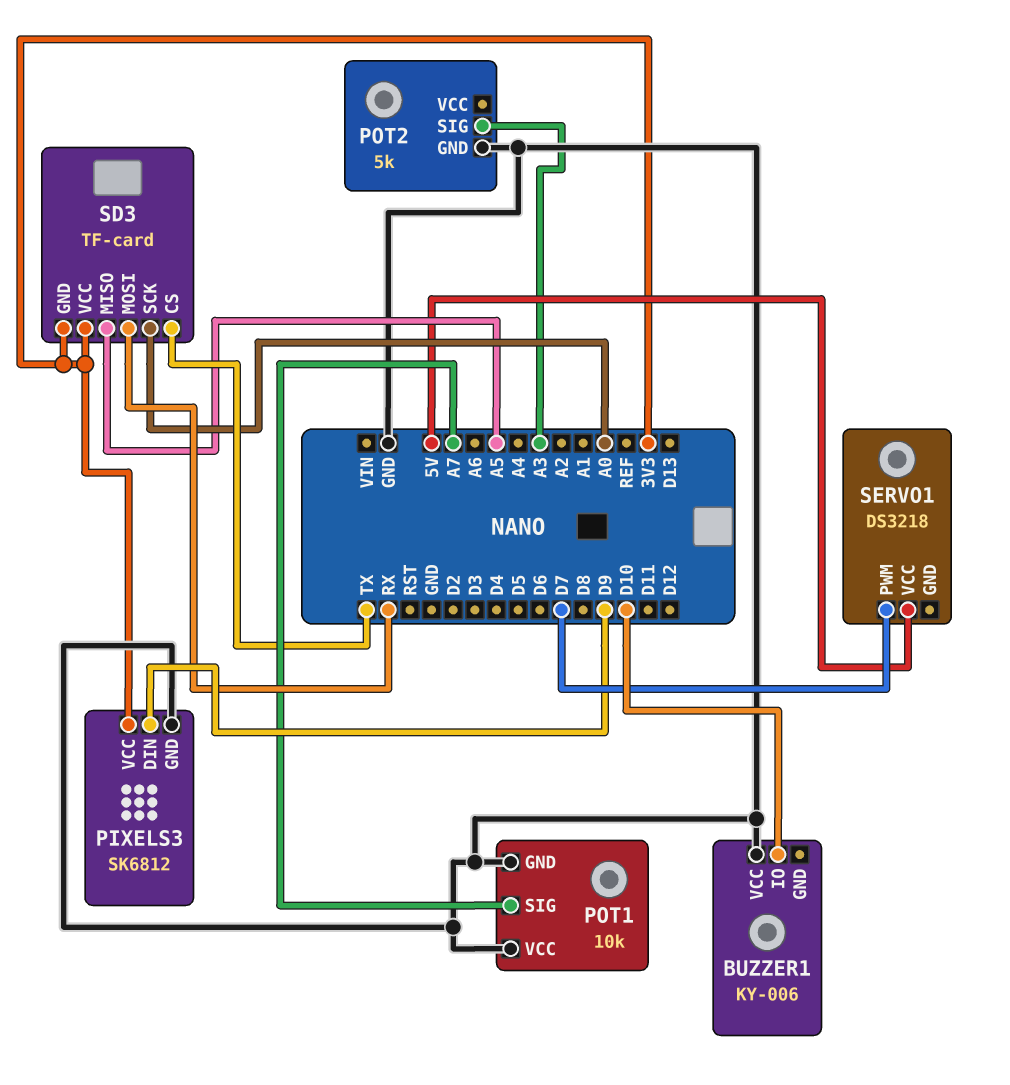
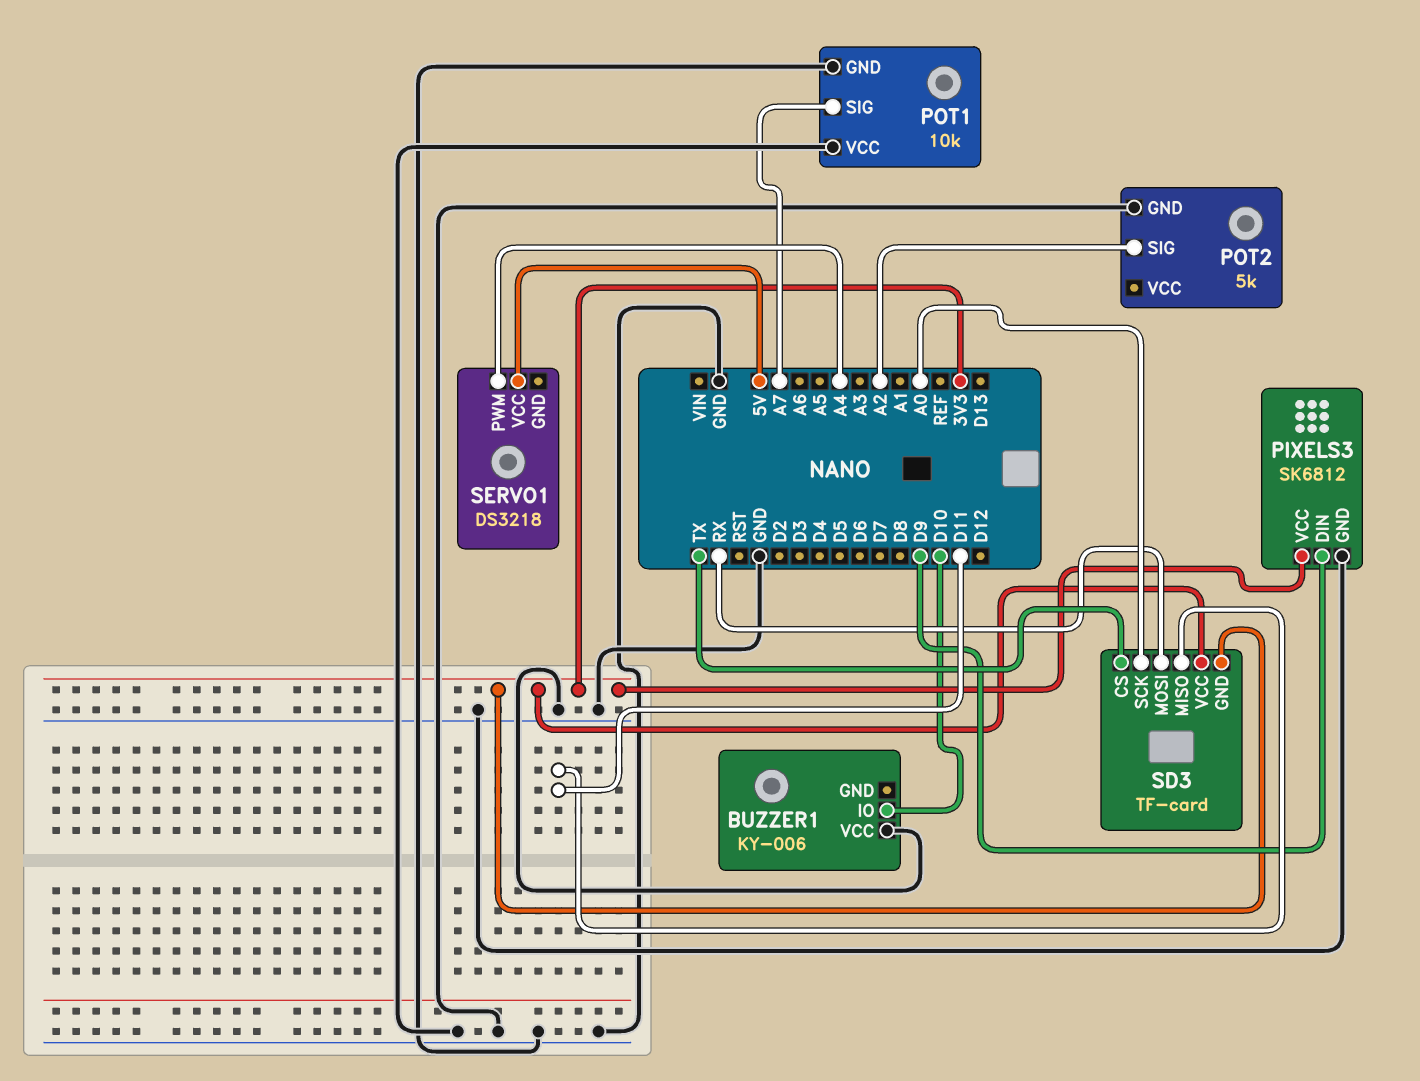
POT2 pin SIG: A3 -> A2
SD3 pin MISO: A5 -> D11
SERVO1 pin PWM: D7 -> A4

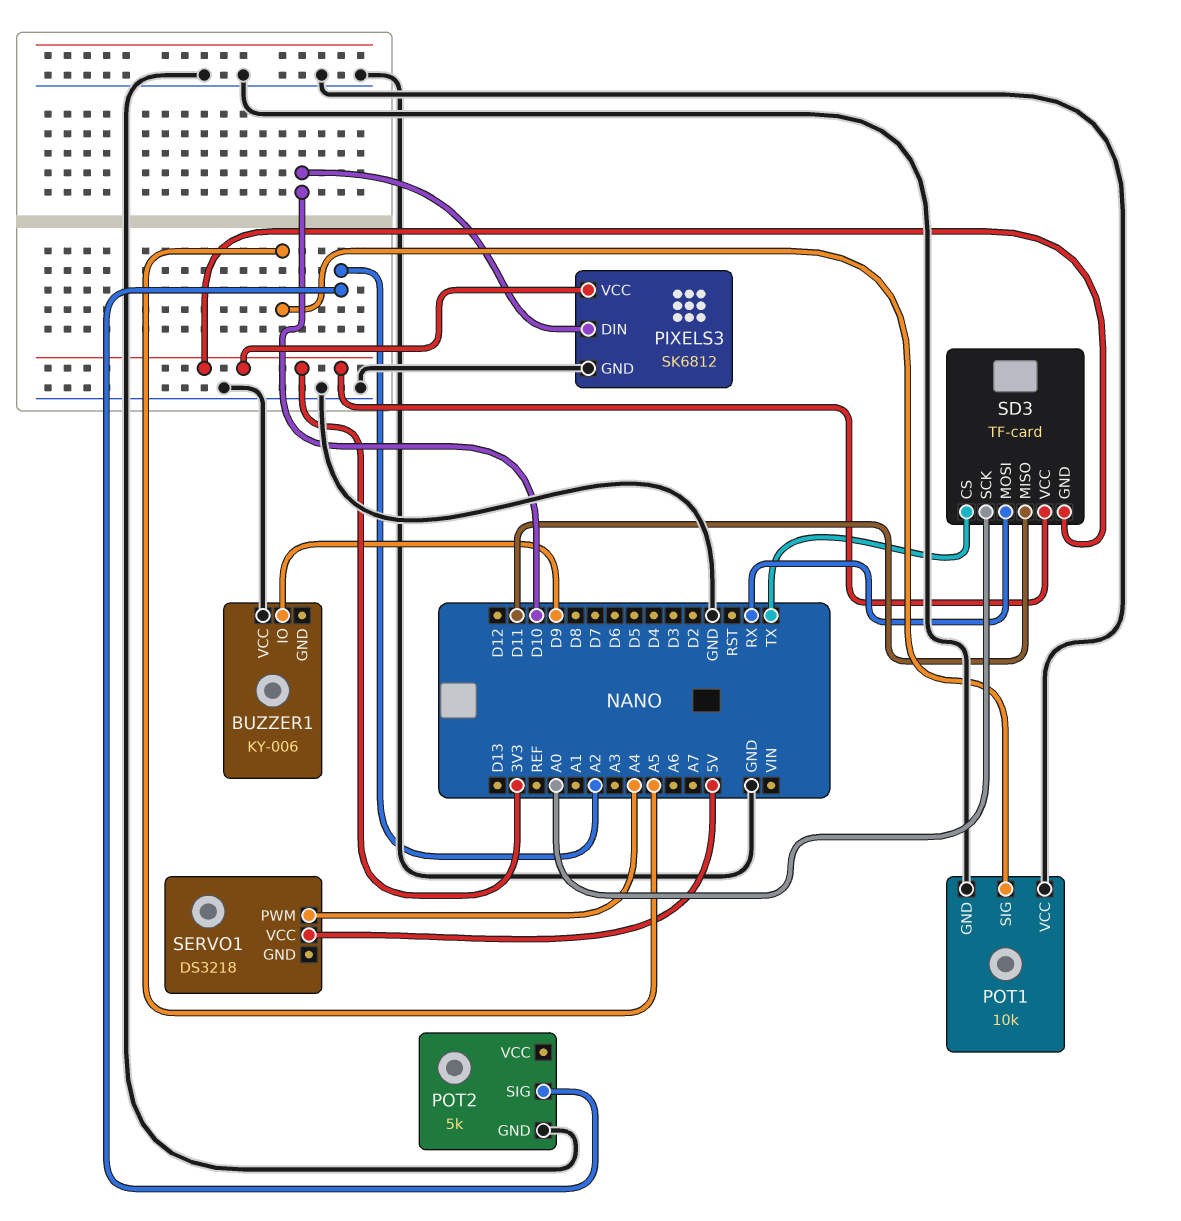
BUZZER1 pin IO: D10 -> D9
PIXELS3 pin DIN: D9 -> D10
POT1 pin SIG: A7 -> A5

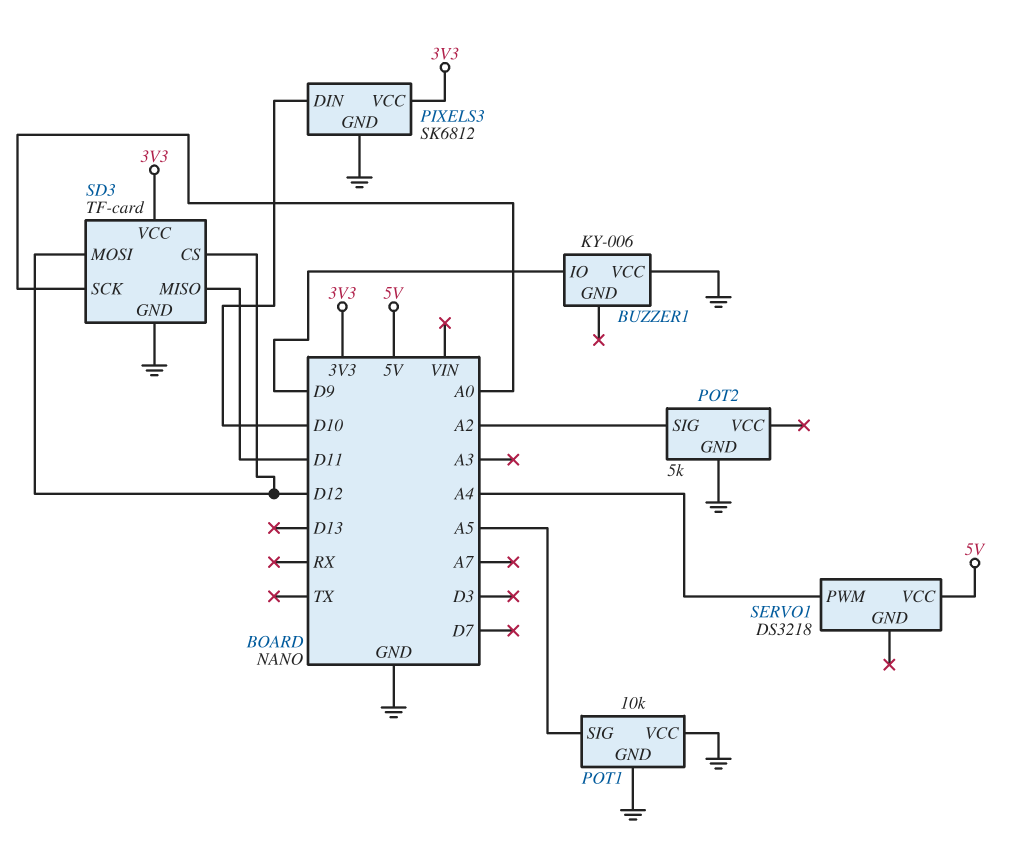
SD3 pin CS: TX -> D12
SD3 pin GND: 3V3 -> GND
SD3 pin MOSI: RX -> D12

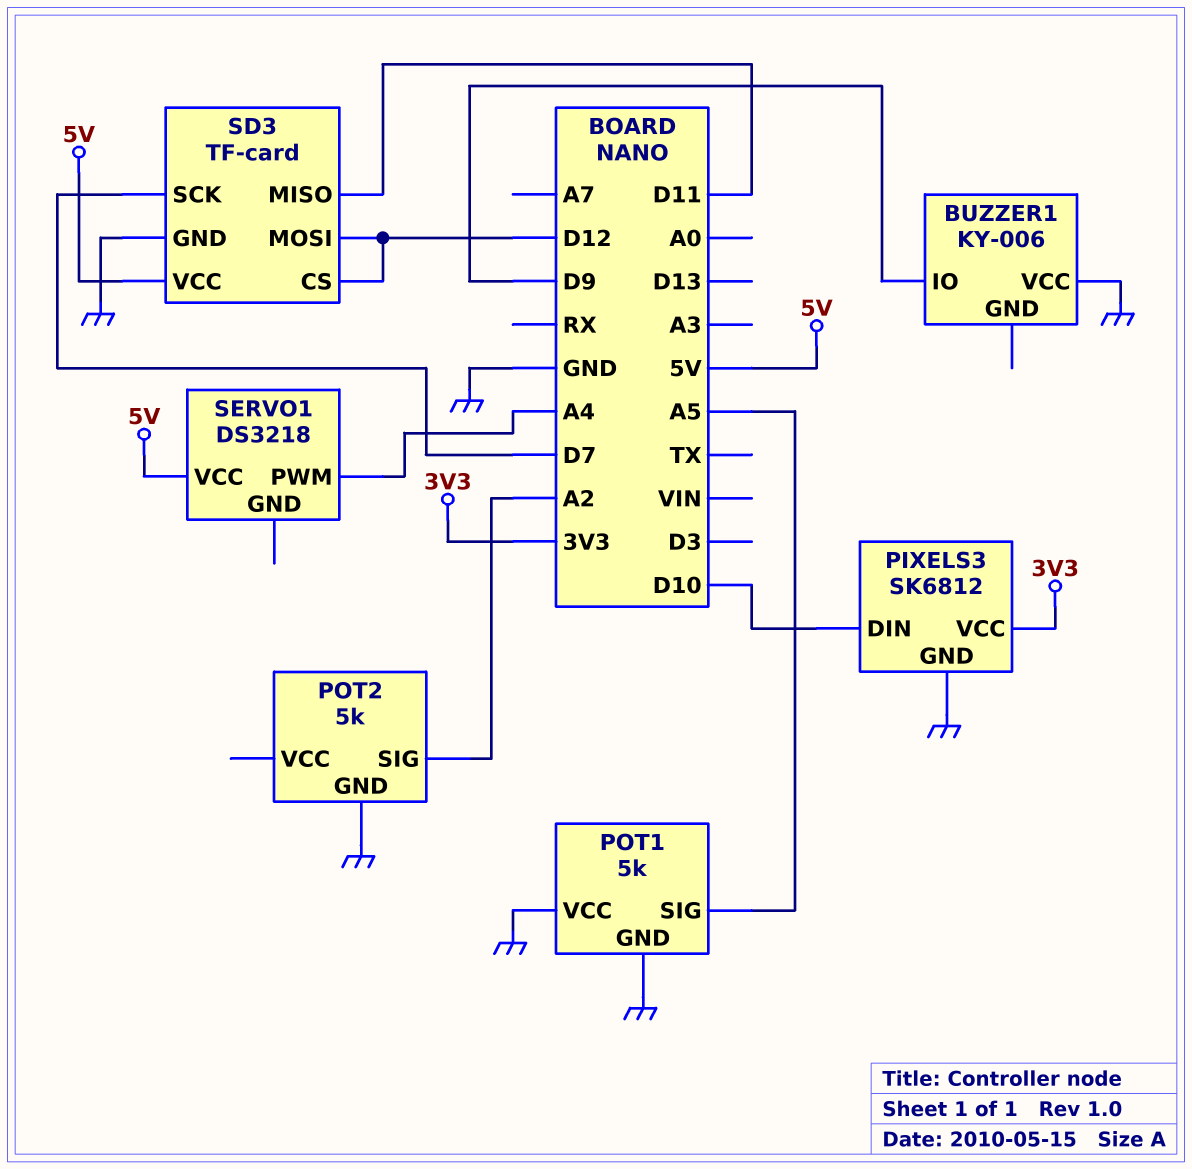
POT1: 10k -> 5k
SD3 pin SCK: A0 -> D7
SD3 pin VCC: 3V3 -> 5V

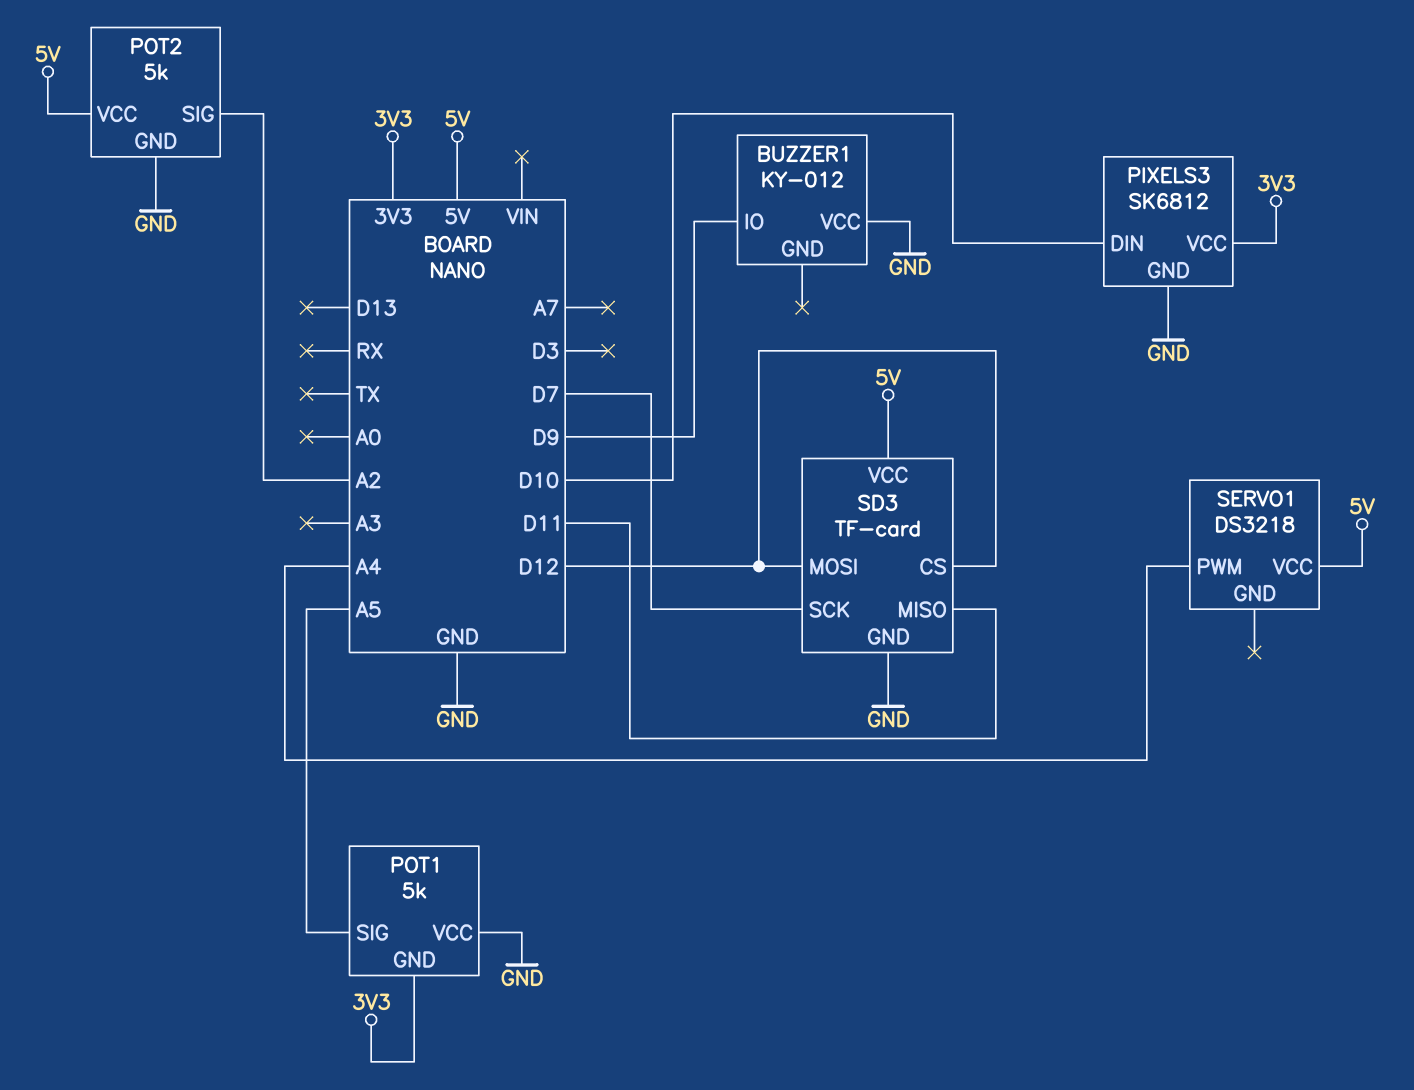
BUZZER1: KY-006 -> KY-012
POT1 pin GND: GND -> 3V3
POT2 pin VCC: none -> 5V

